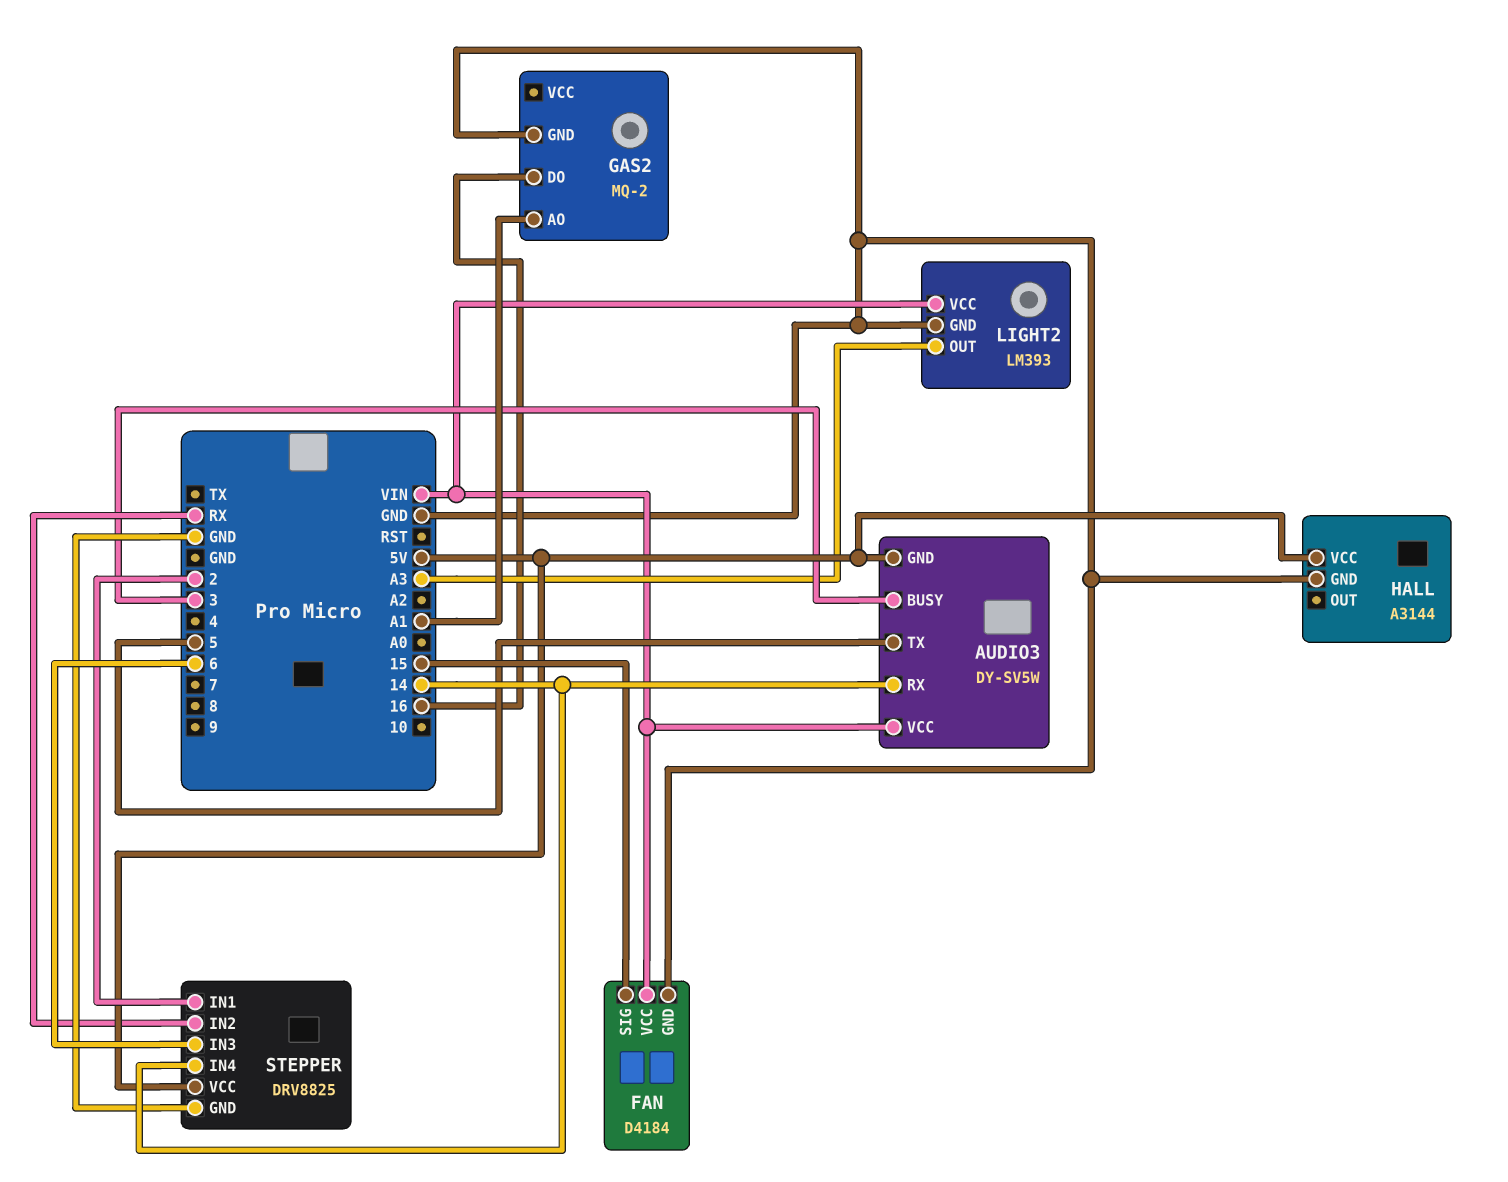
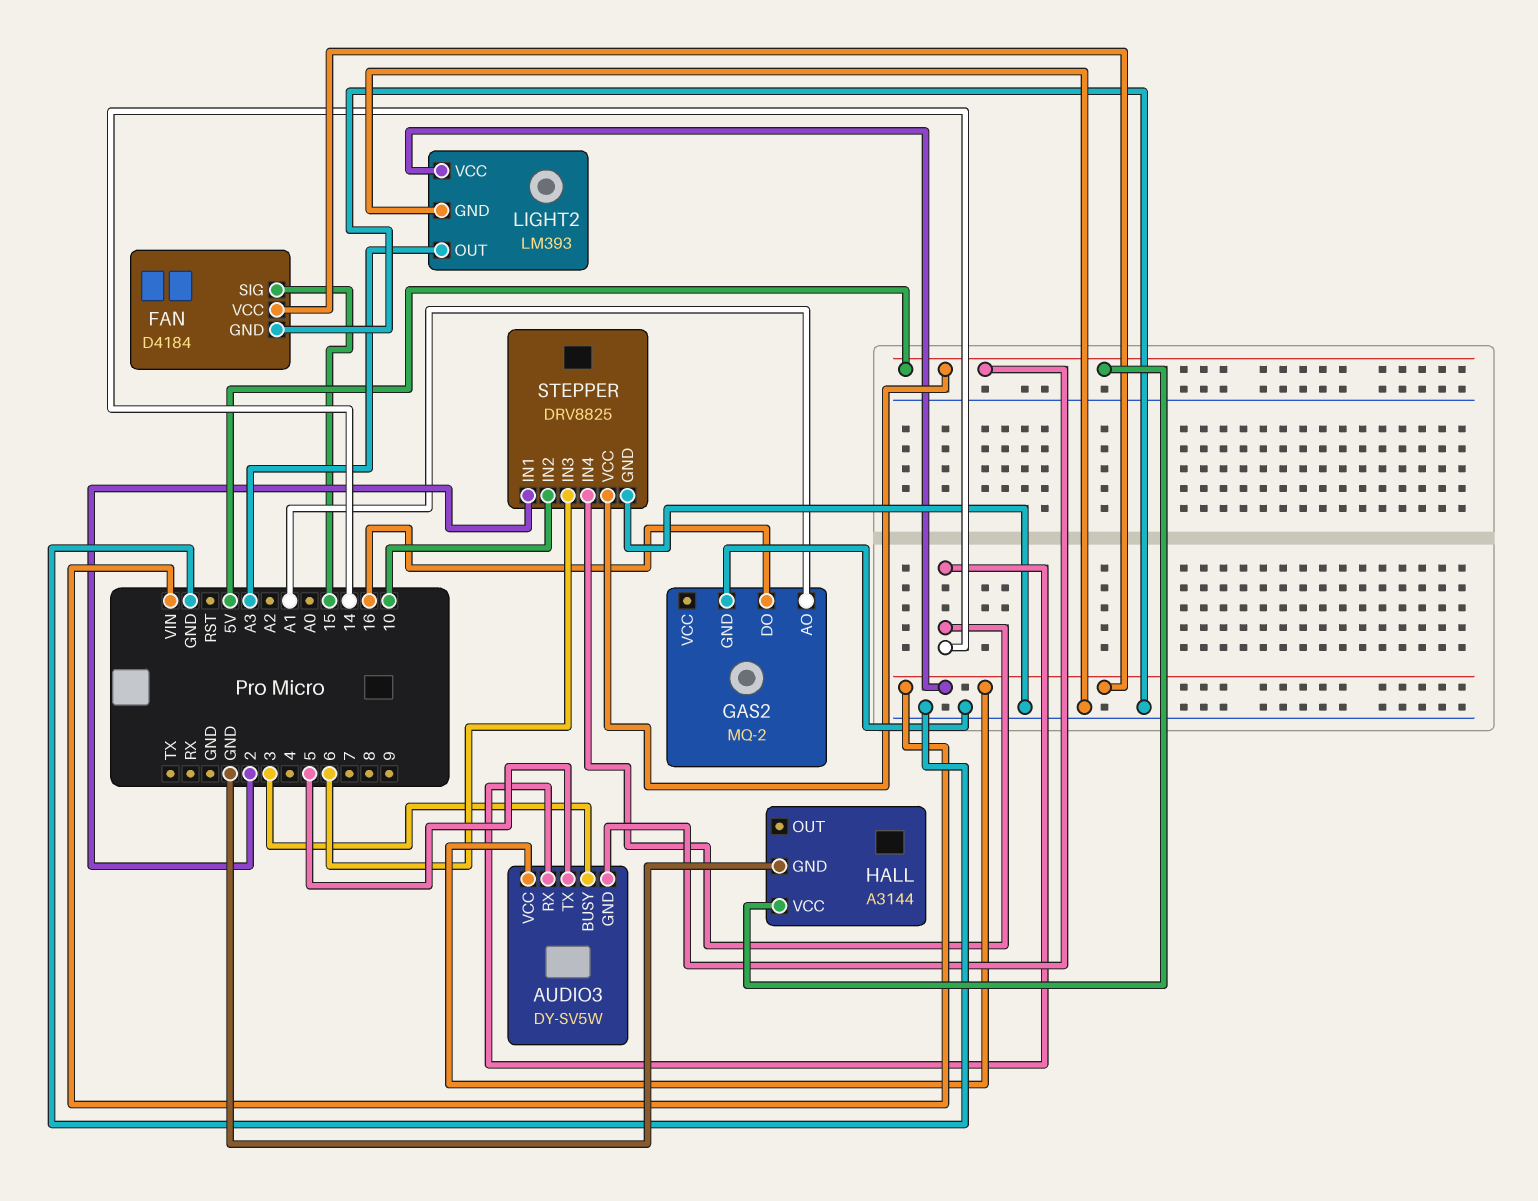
STEPPER pin IN2: RX -> 10

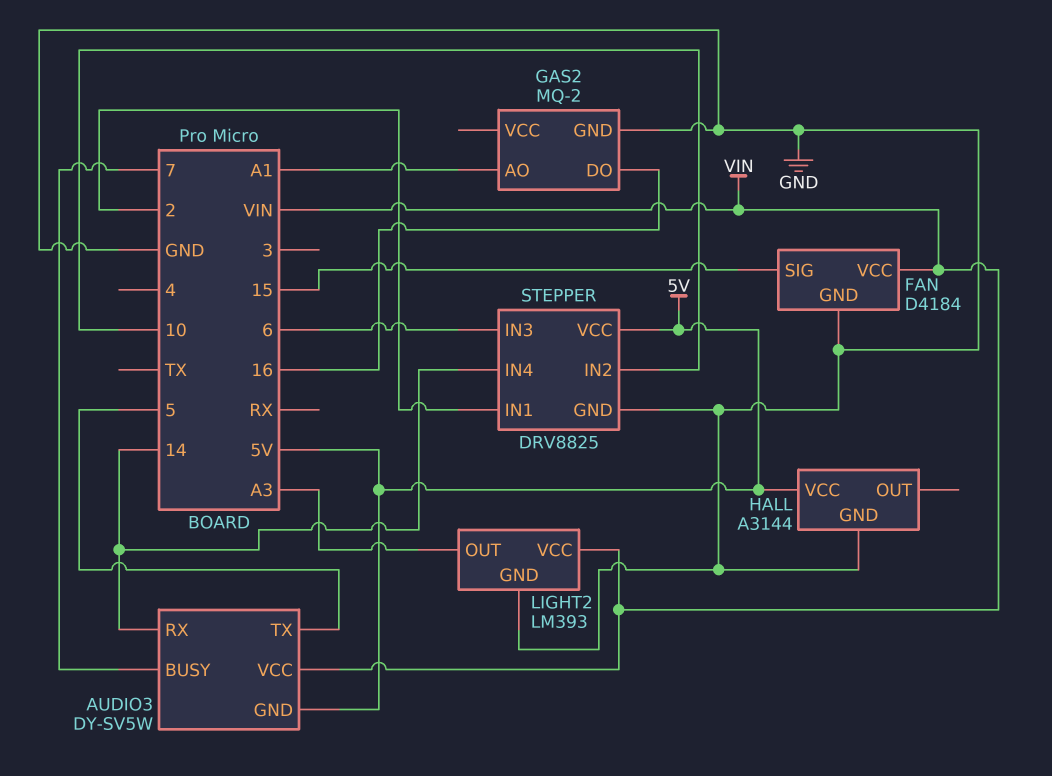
AUDIO3 pin BUSY: 3 -> 7

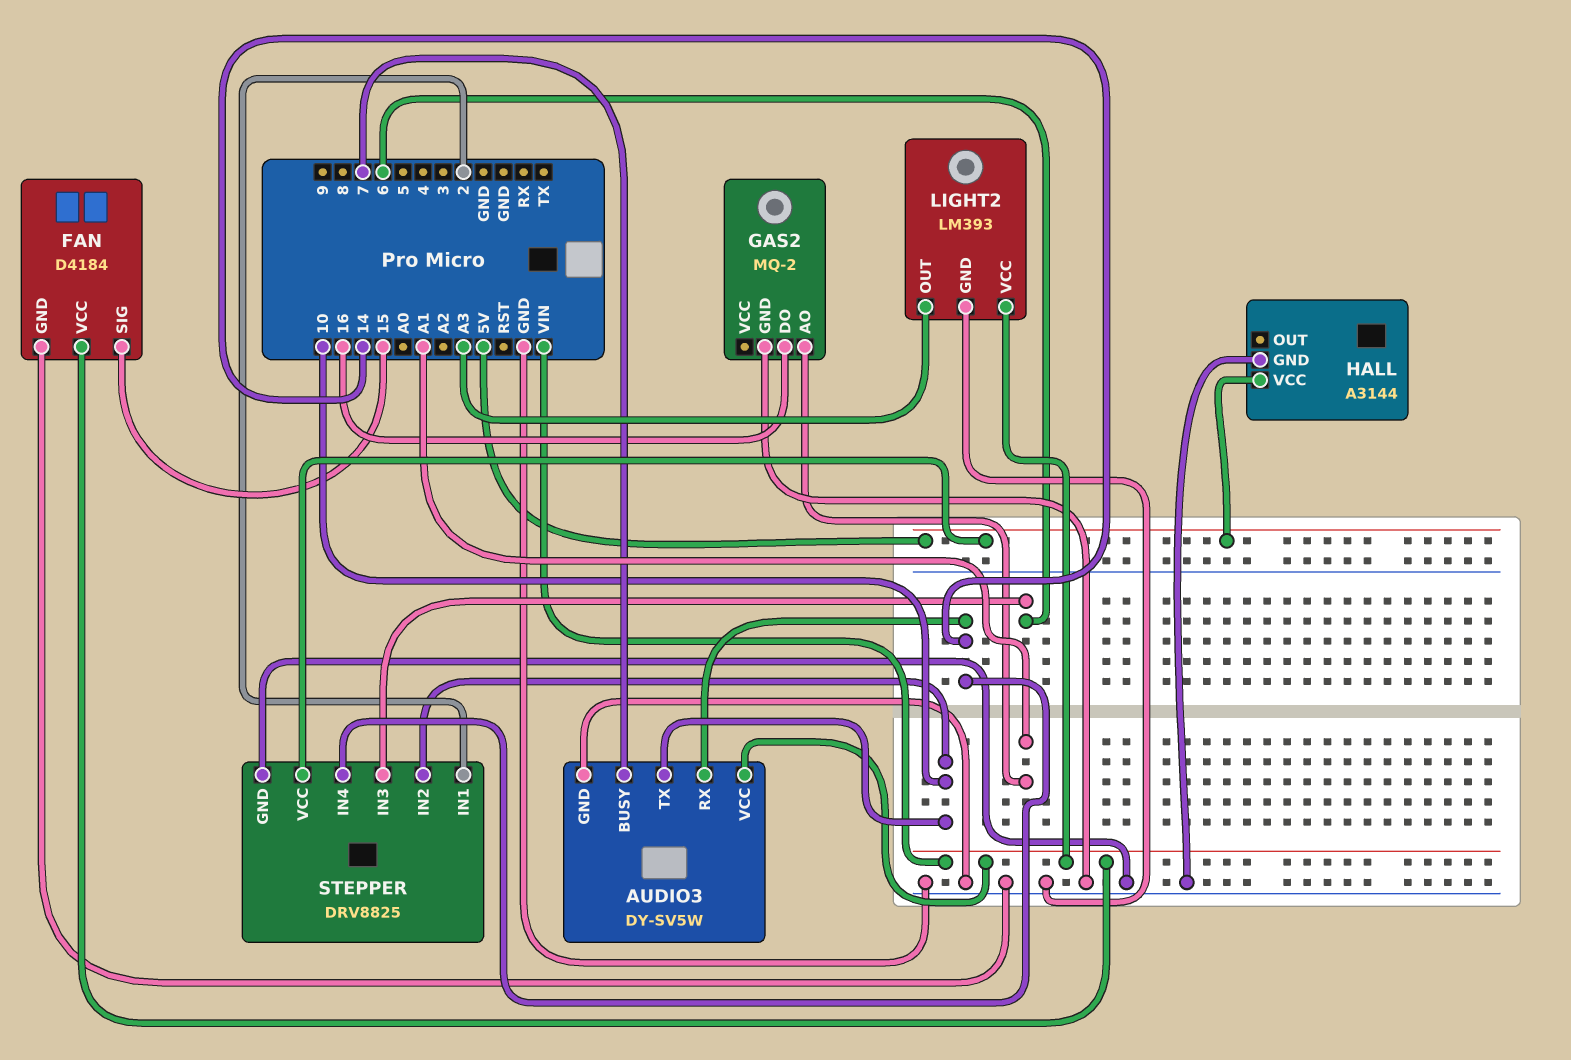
AUDIO3 pin GND: 5V -> GND
AUDIO3 pin TX: 5 -> 10

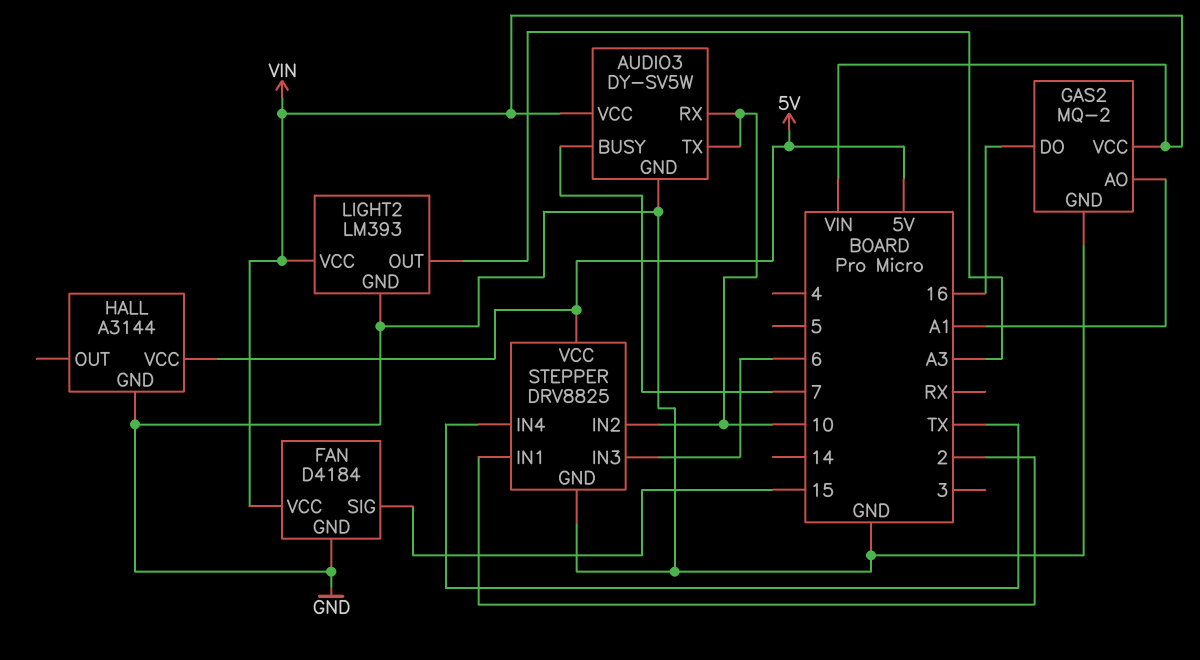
AUDIO3 pin RX: 14 -> 10
GAS2 pin VCC: none -> VIN
STEPPER pin IN4: 14 -> TX

